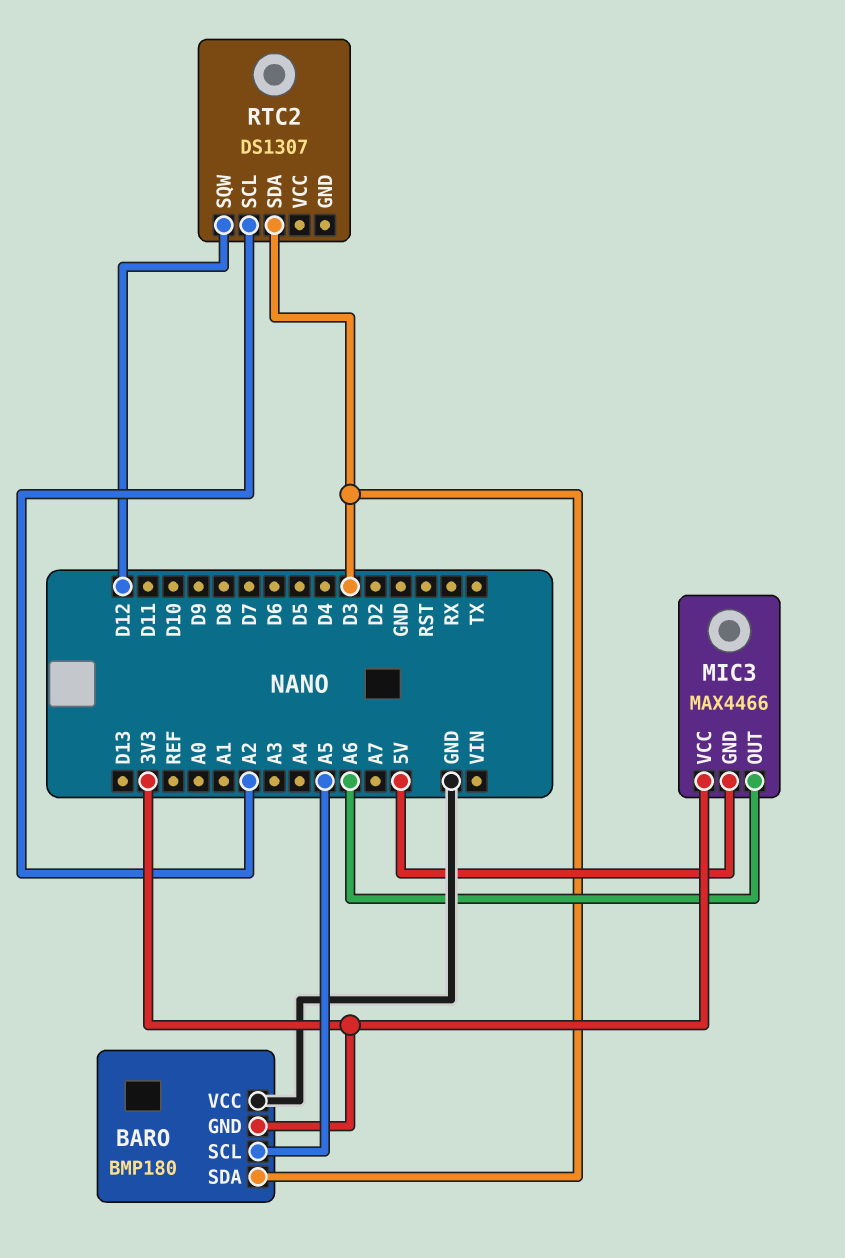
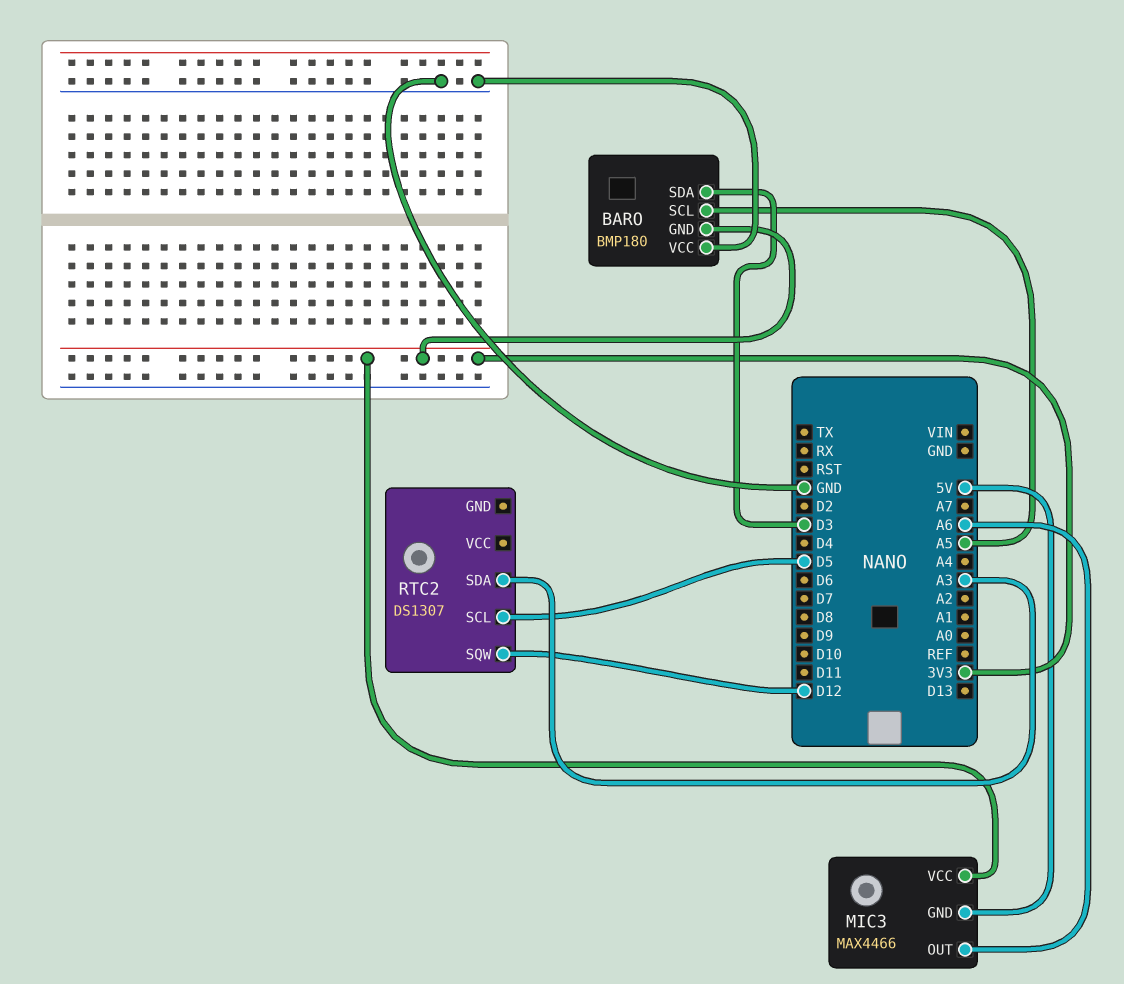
RTC2 pin SCL: A2 -> D5
RTC2 pin SDA: D3 -> A3

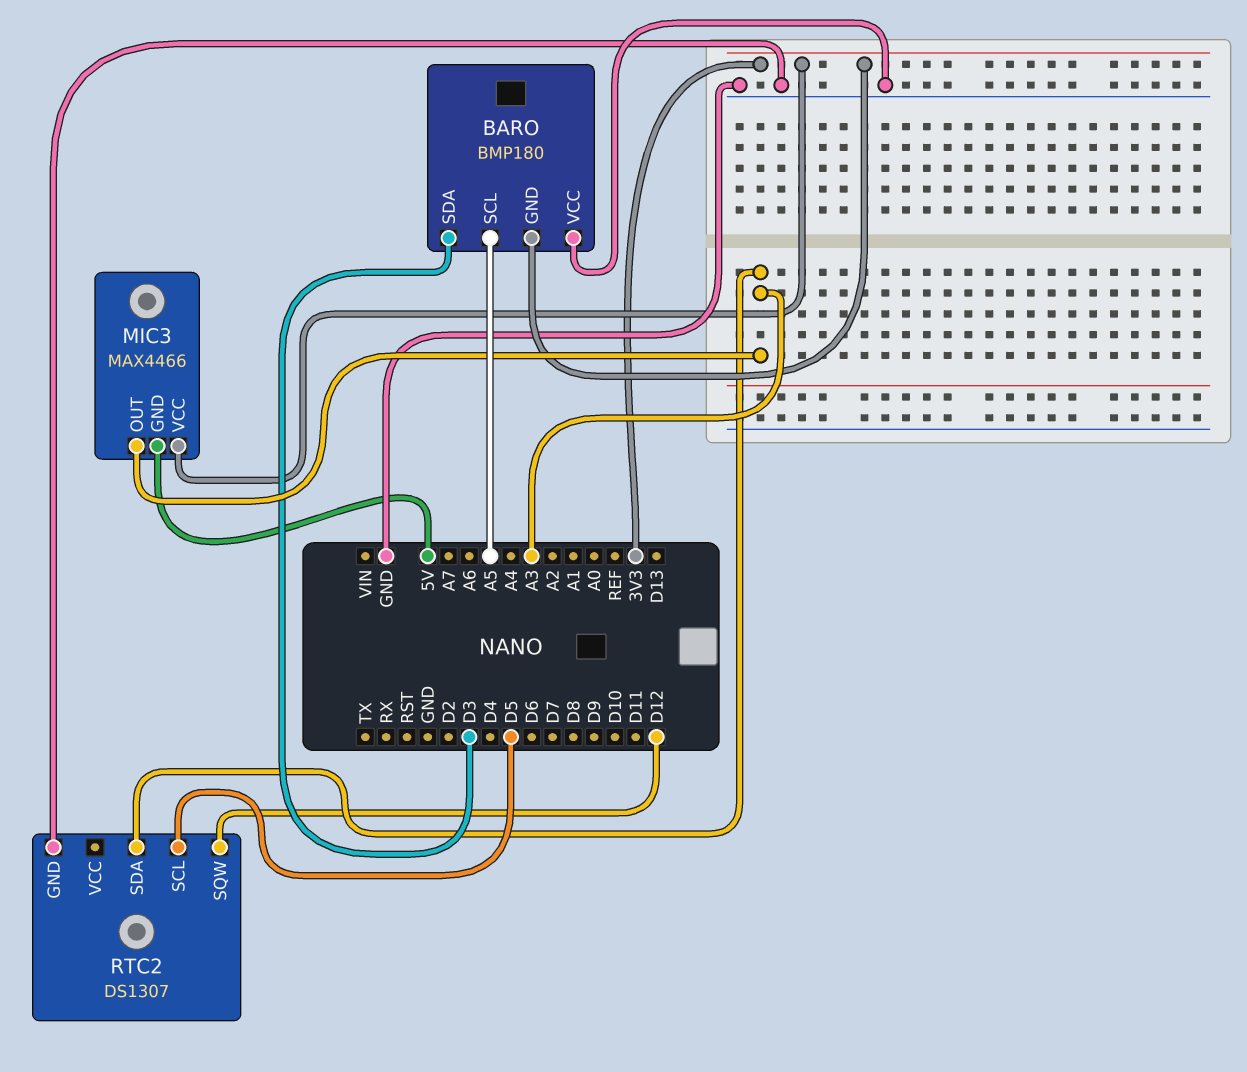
MIC3 pin OUT: A6 -> A3
RTC2 pin GND: none -> GND

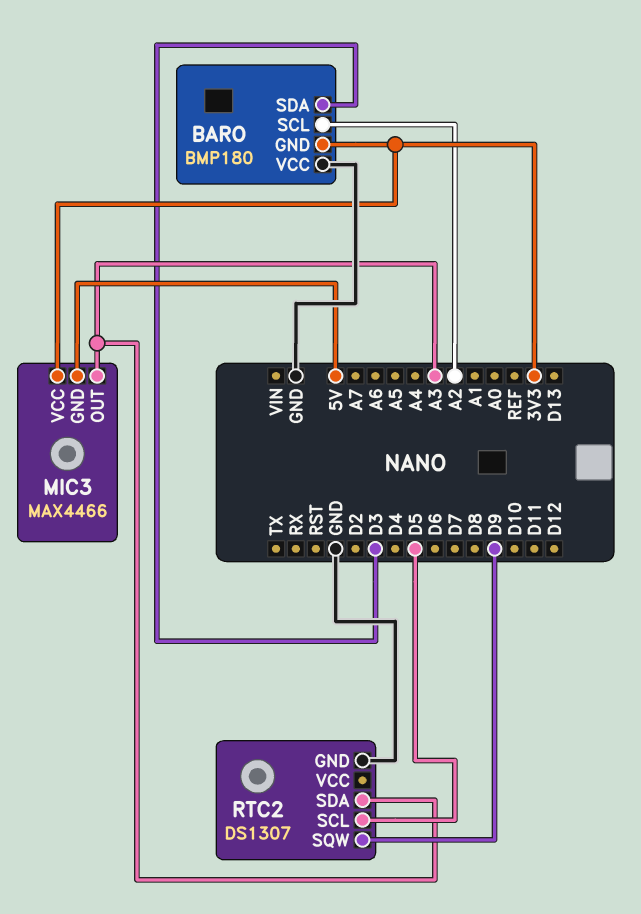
BARO pin SCL: A5 -> A2
RTC2 pin SQW: D12 -> D9

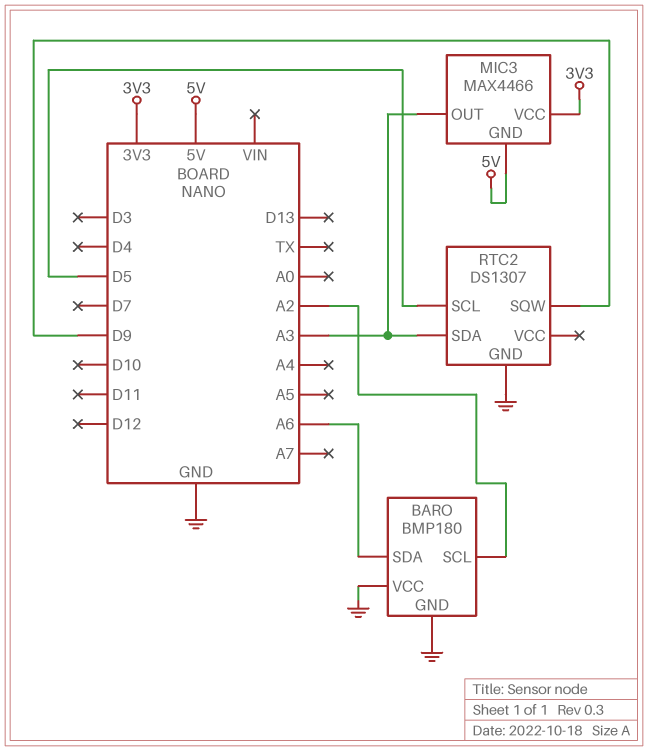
BARO pin GND: 3V3 -> GND
BARO pin SDA: D3 -> A6

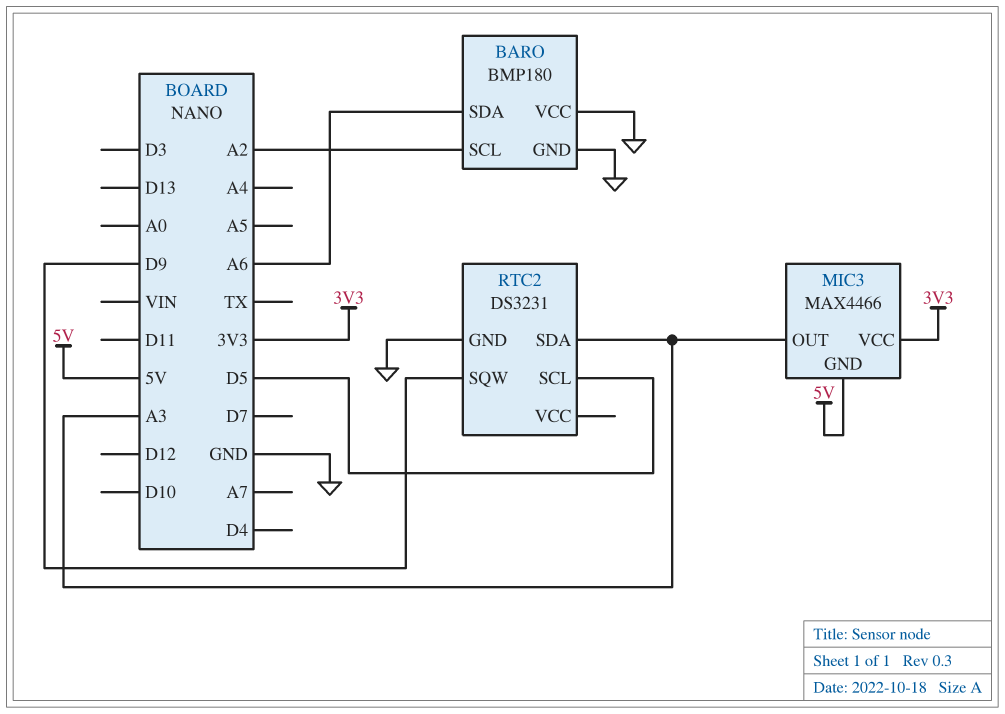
RTC2: DS1307 -> DS3231

